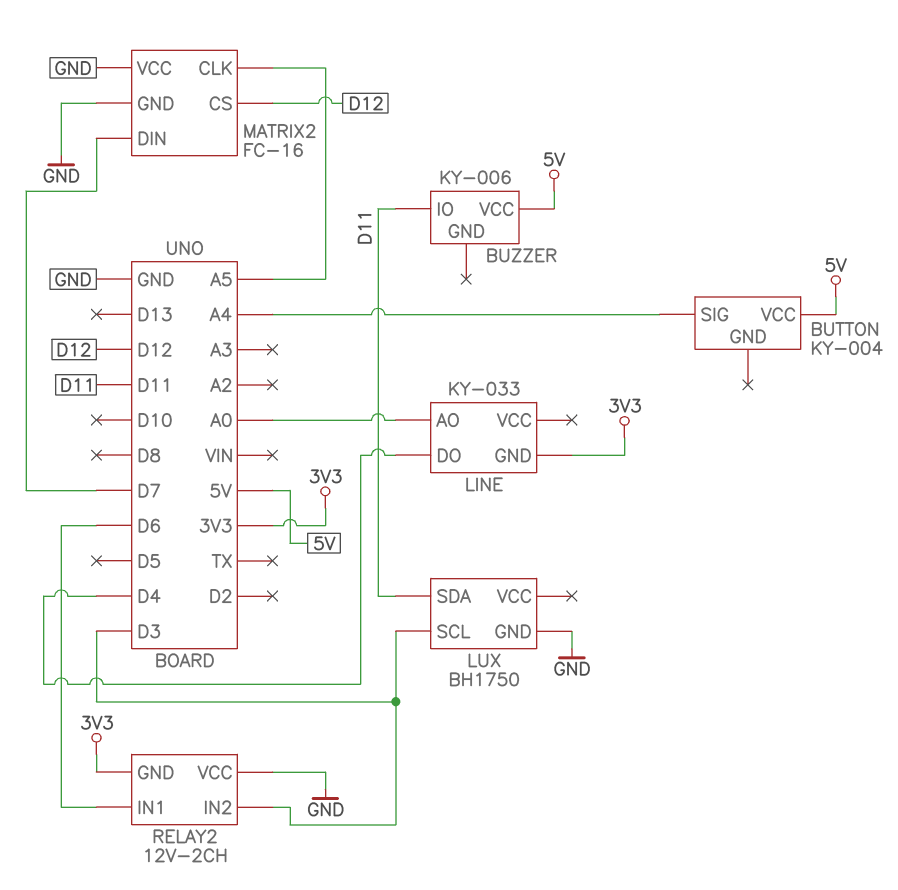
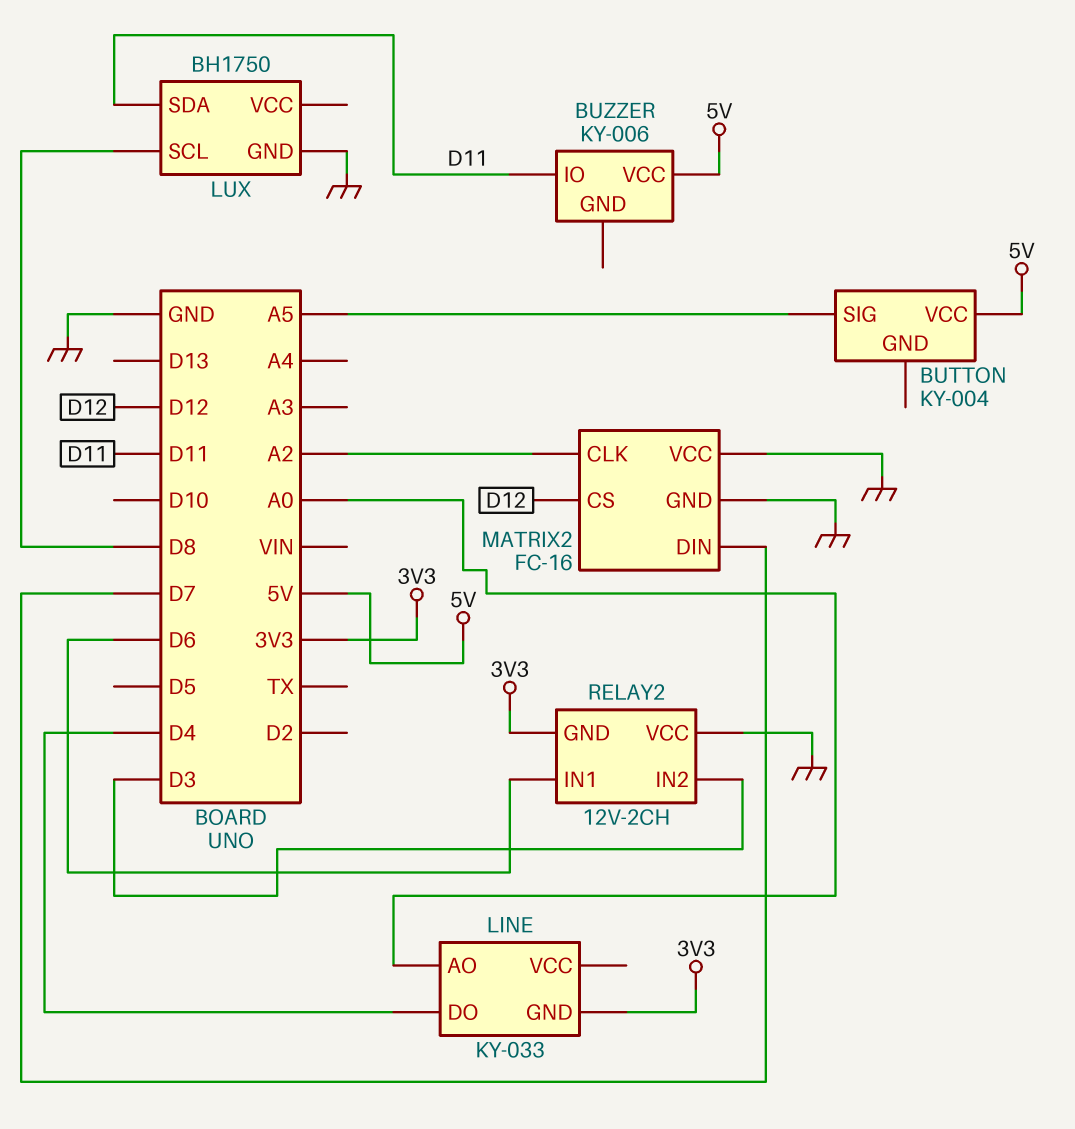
BUTTON pin SIG: A4 -> A5
LUX pin SCL: D3 -> D8
MATRIX2 pin CLK: A5 -> A2

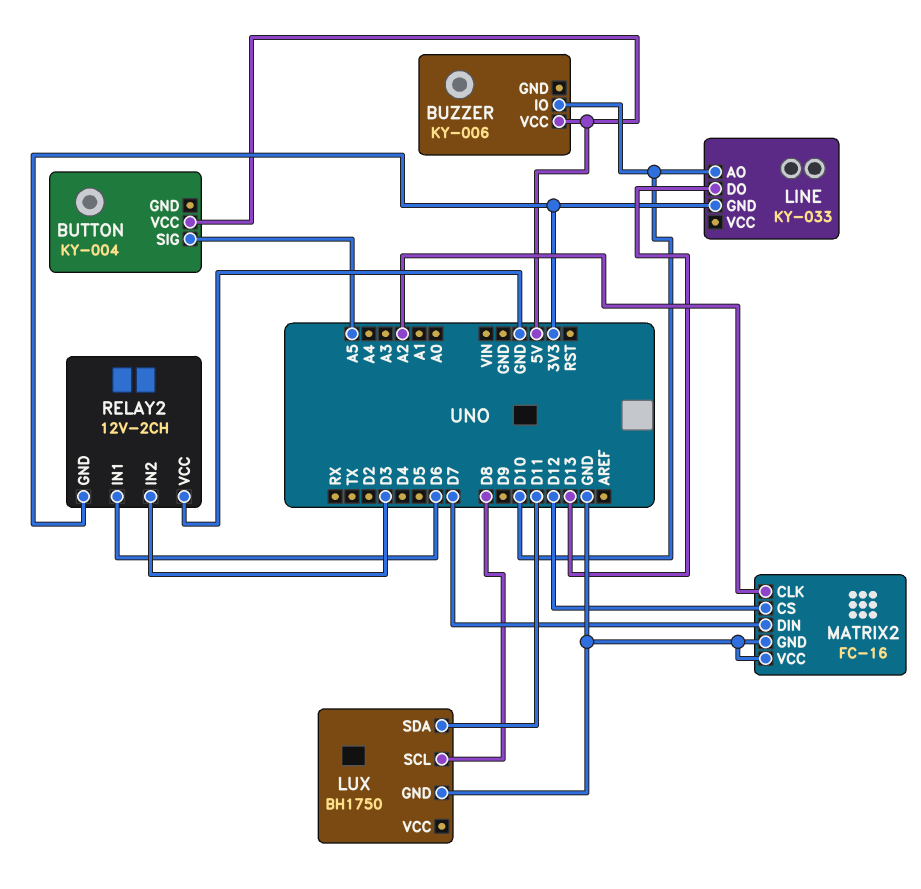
BUZZER pin IO: D11 -> D10
LINE pin AO: A0 -> D10
LINE pin DO: D4 -> D13

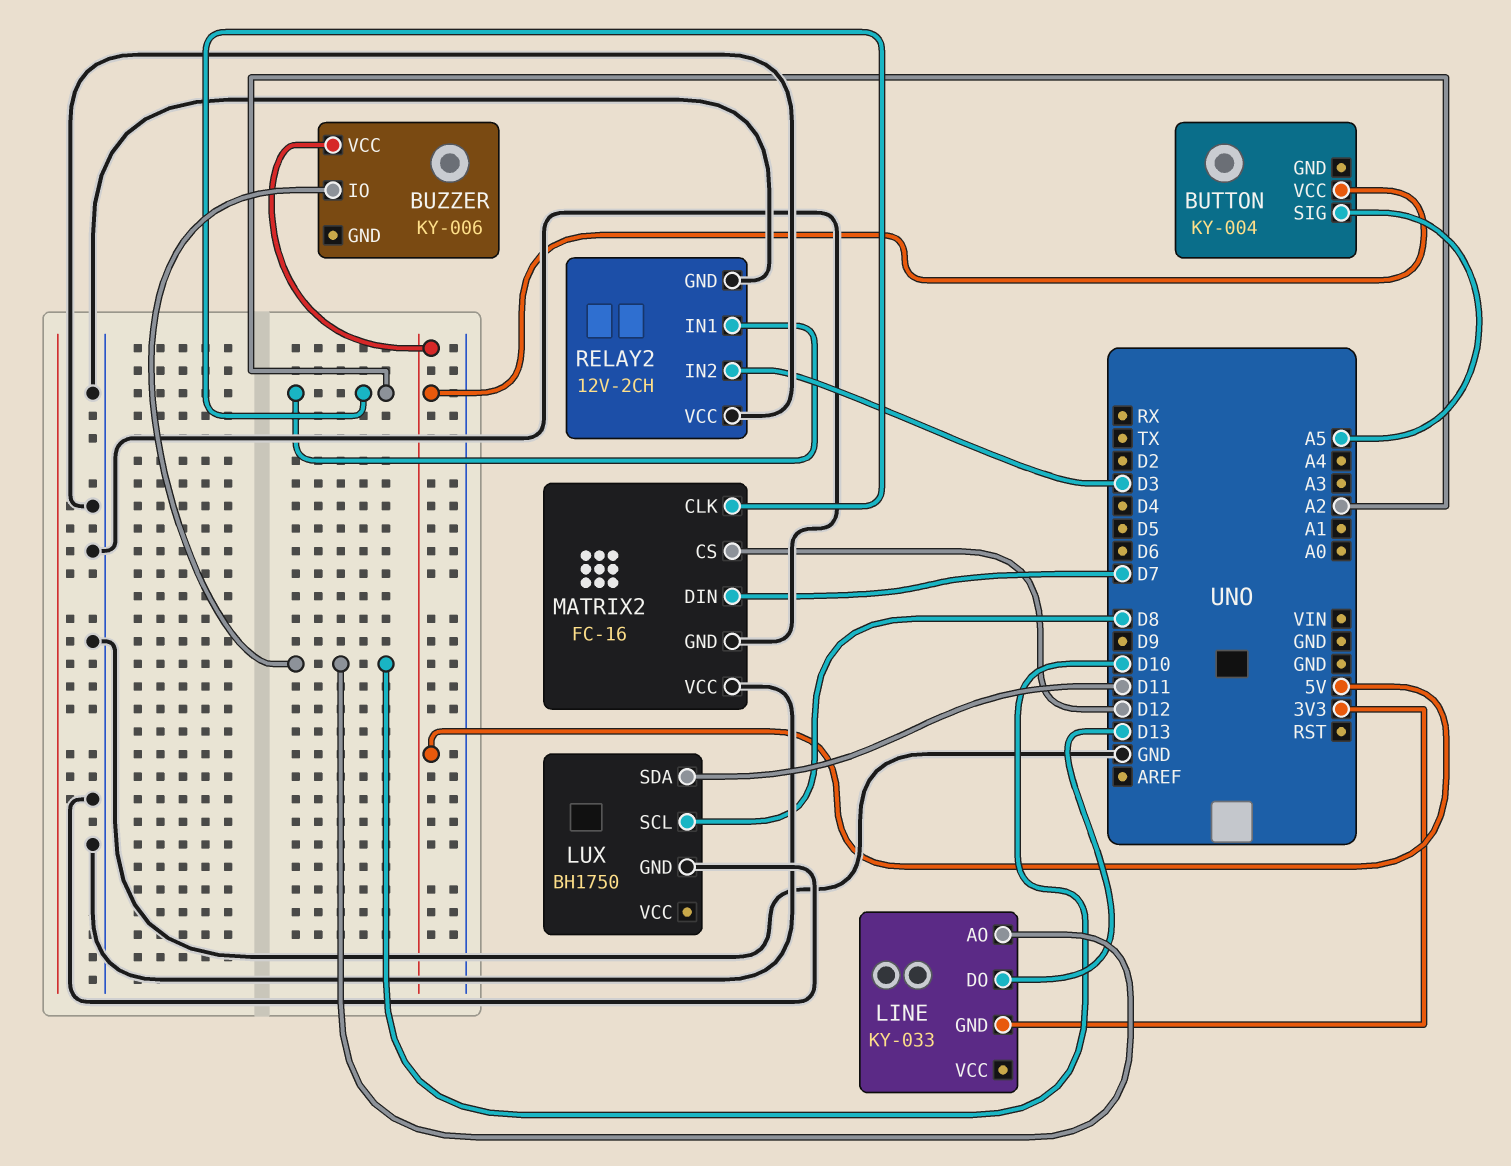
RELAY2 pin GND: 3V3 -> GND
RELAY2 pin IN1: D6 -> A2

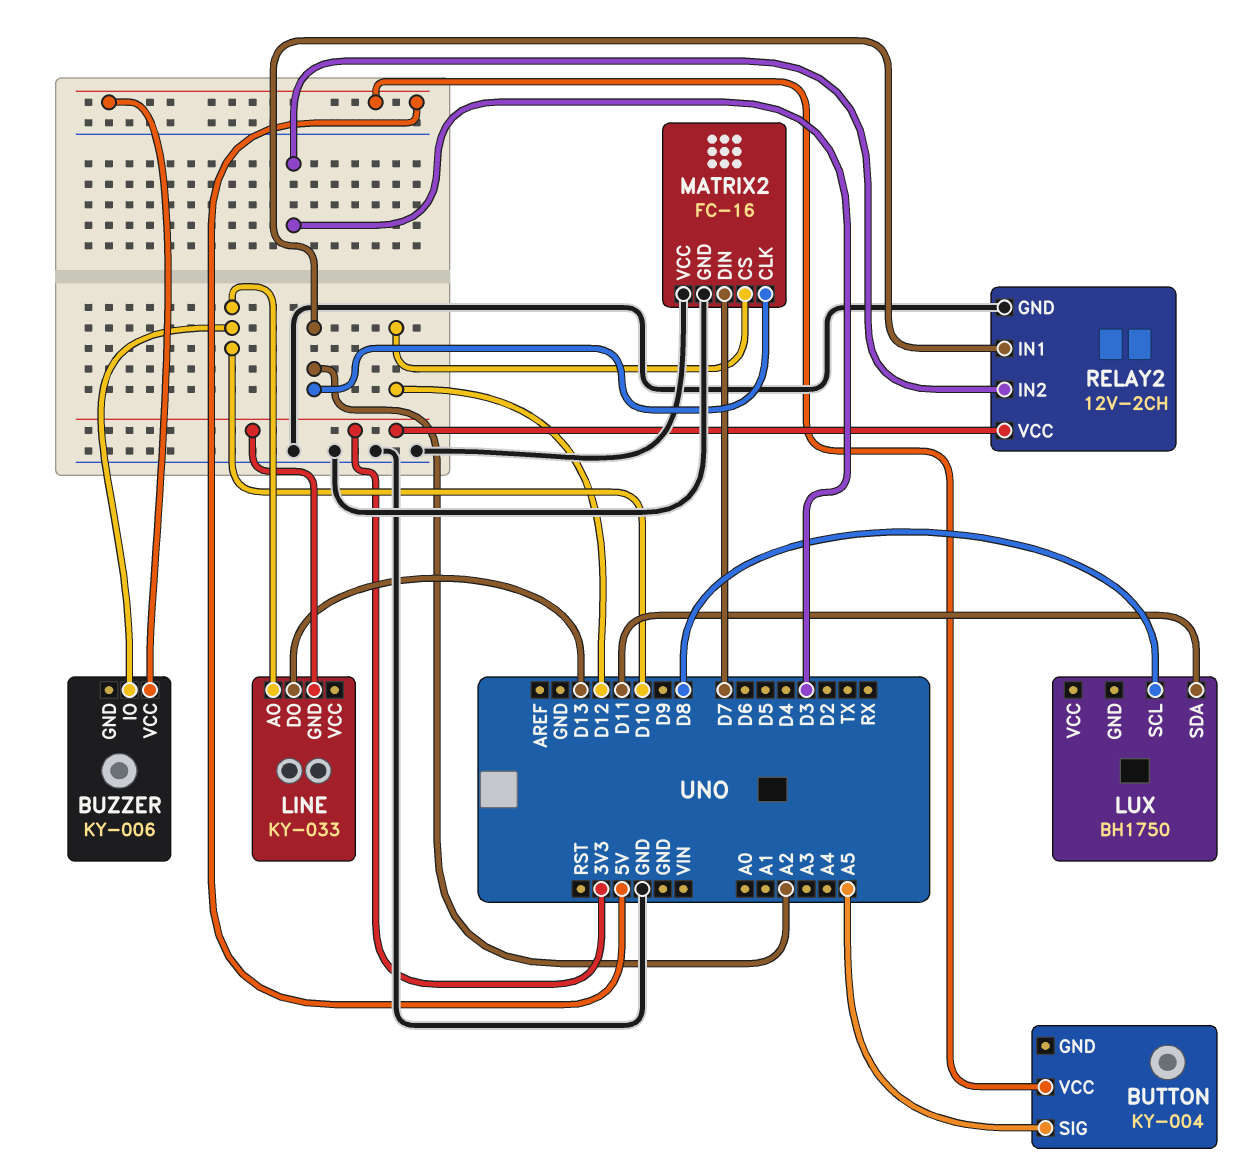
LUX pin GND: GND -> none
RELAY2 pin VCC: GND -> 3V3

